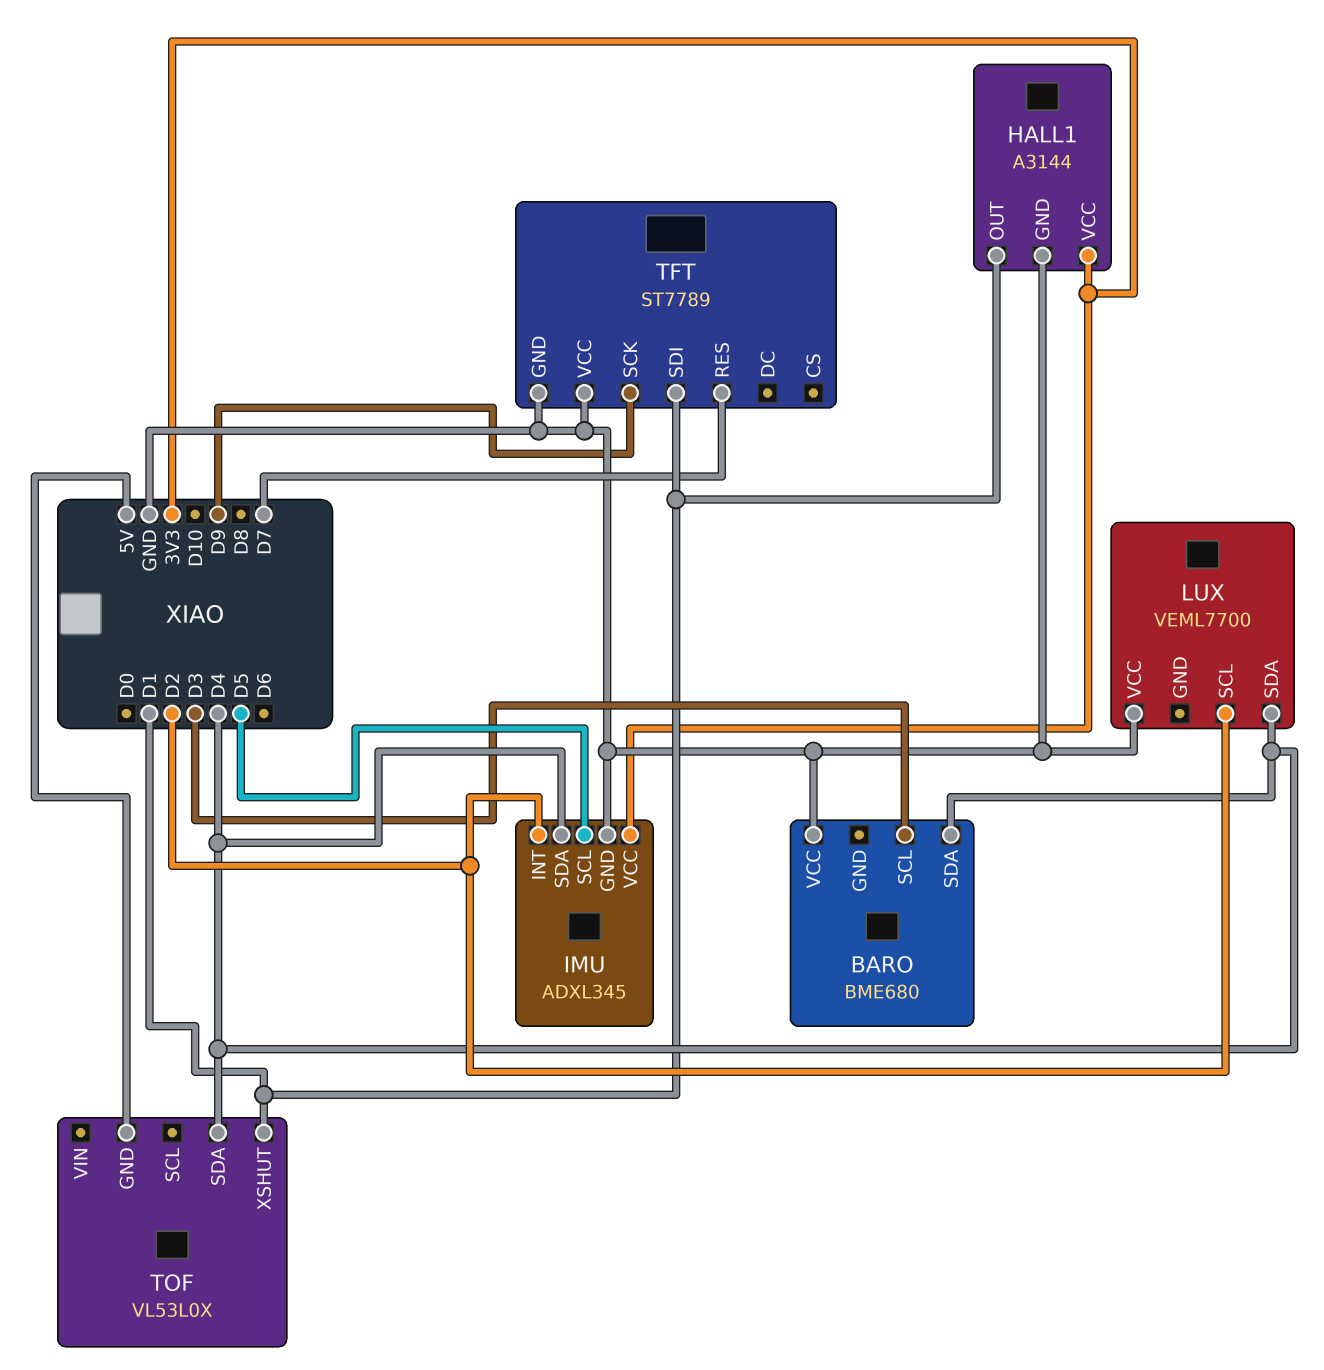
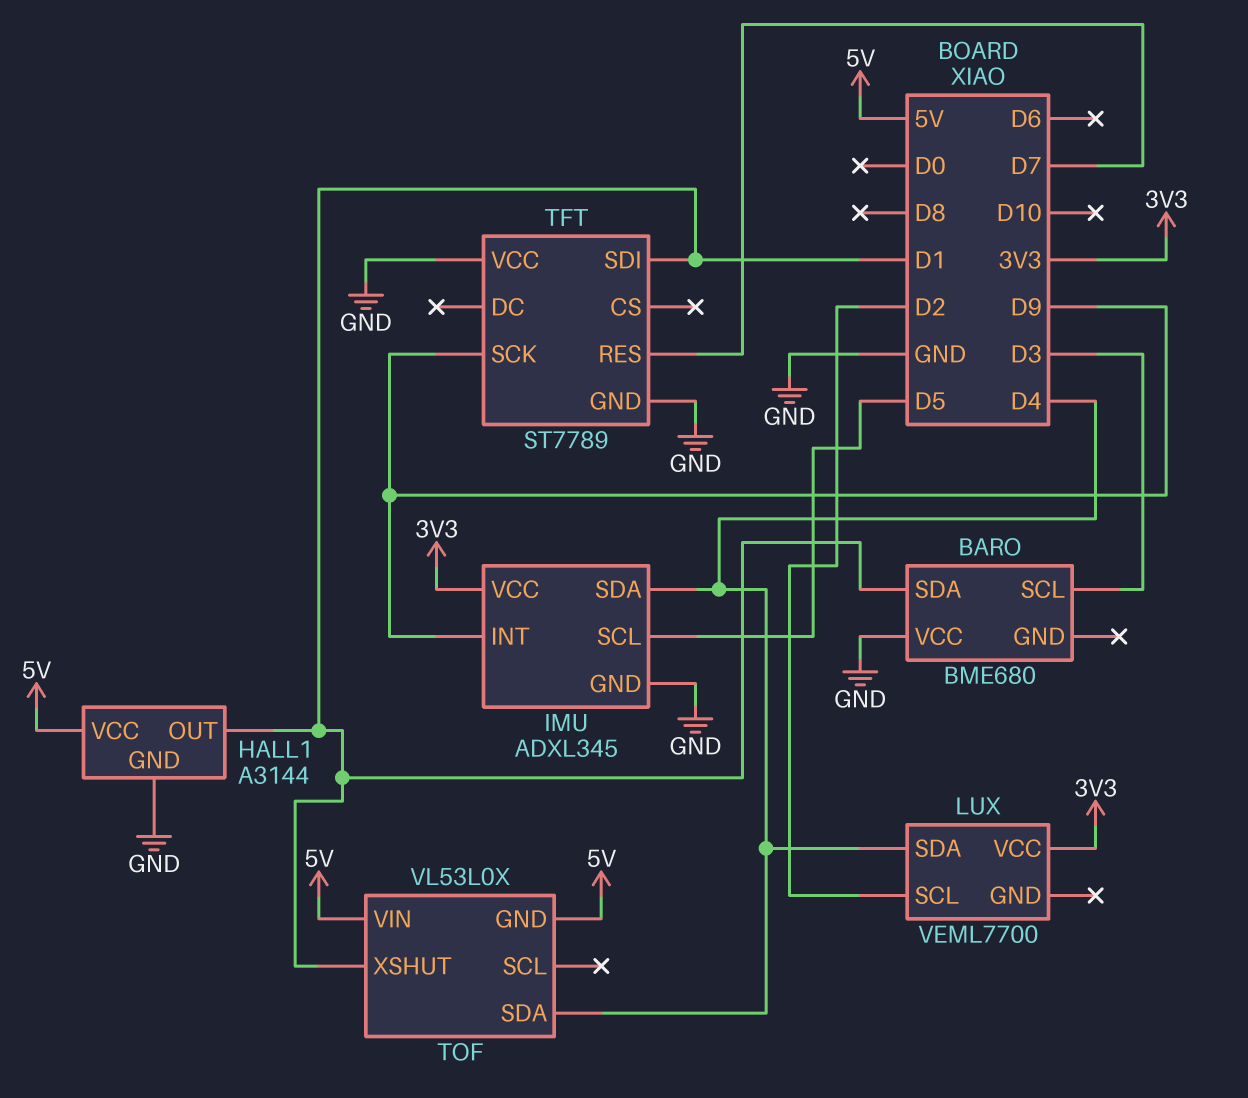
BARO pin SDA: D4 -> D1
HALL1 pin VCC: 3V3 -> 5V
IMU pin INT: D2 -> D9
LUX pin VCC: GND -> 3V3
TOF pin VIN: none -> 5V

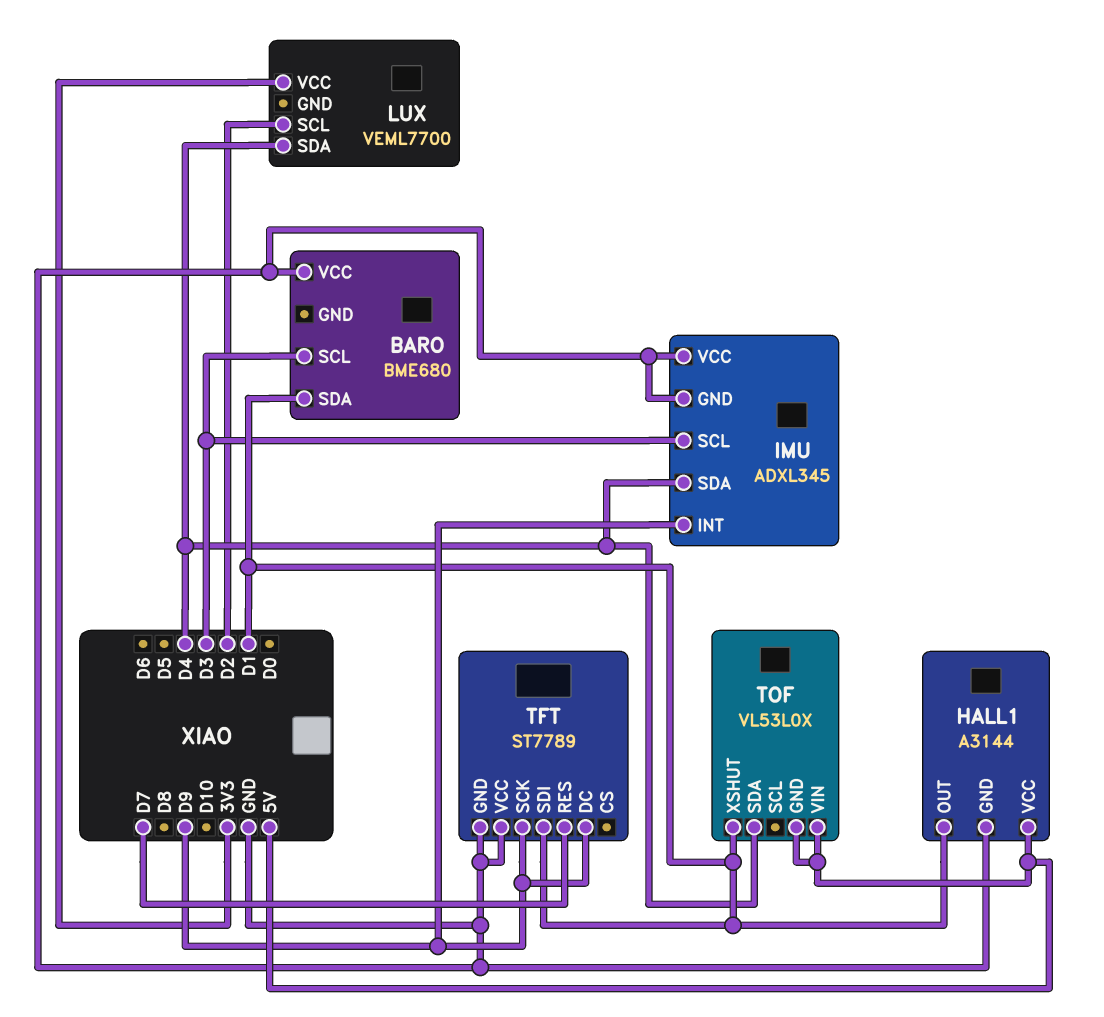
IMU pin SCL: D5 -> D3
IMU pin VCC: 3V3 -> GND
TFT pin DC: none -> D9

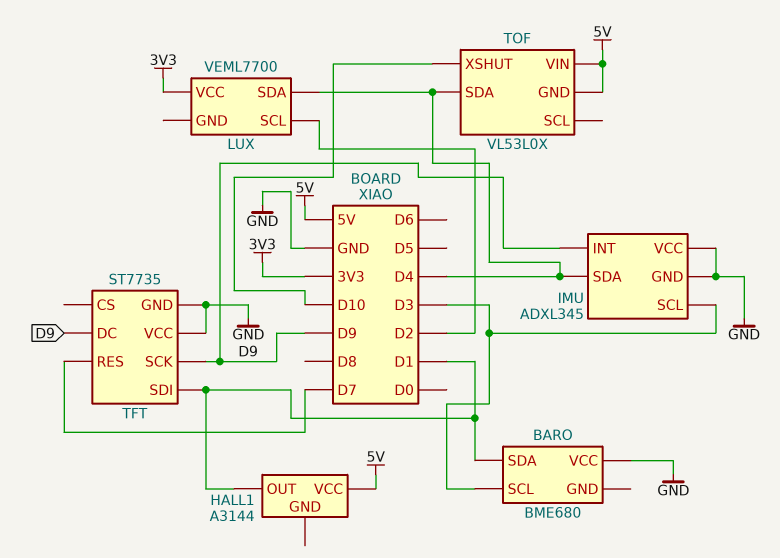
HALL1 pin GND: GND -> none
TFT: ST7789 -> ST7735
TOF pin XSHUT: D1 -> D10

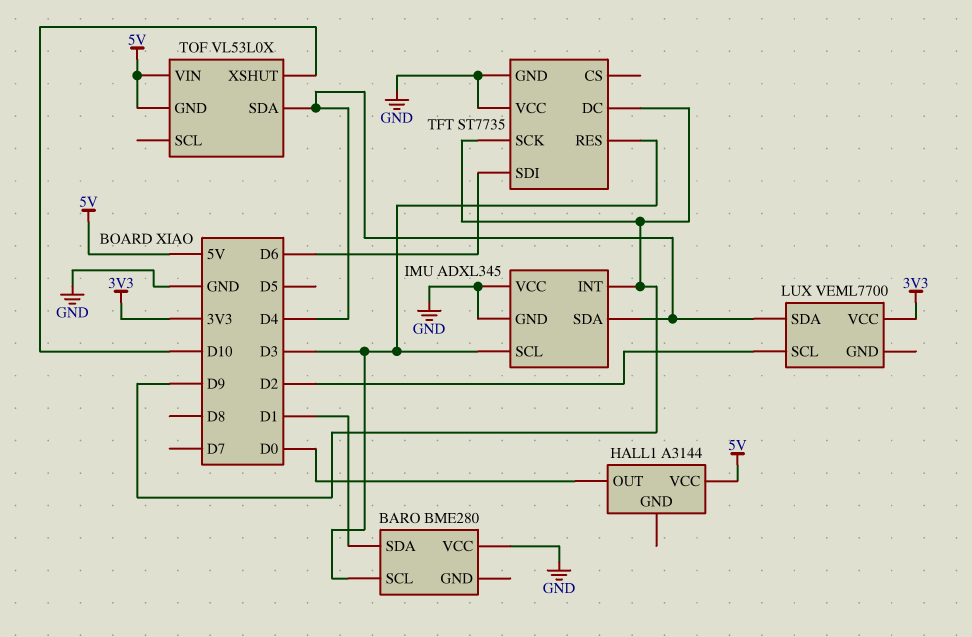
BARO: BME680 -> BME280
HALL1 pin OUT: D1 -> D0
TFT pin RES: D7 -> D3
TFT pin SDI: D1 -> D6

